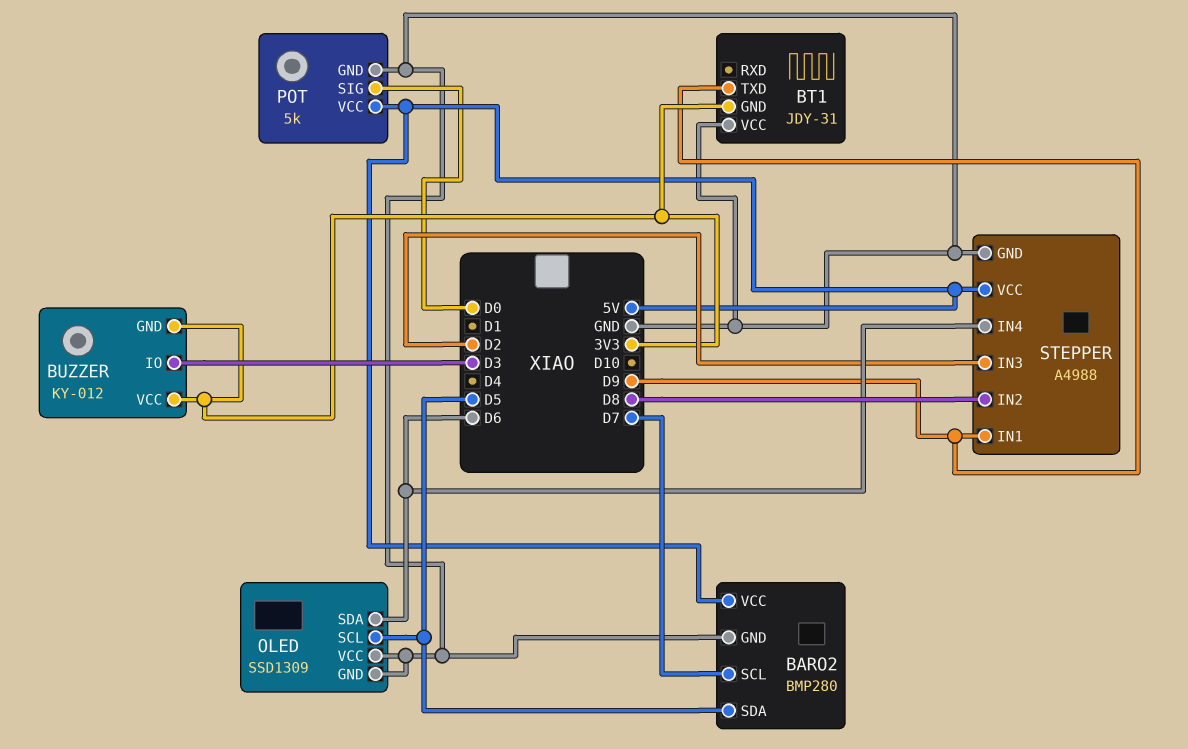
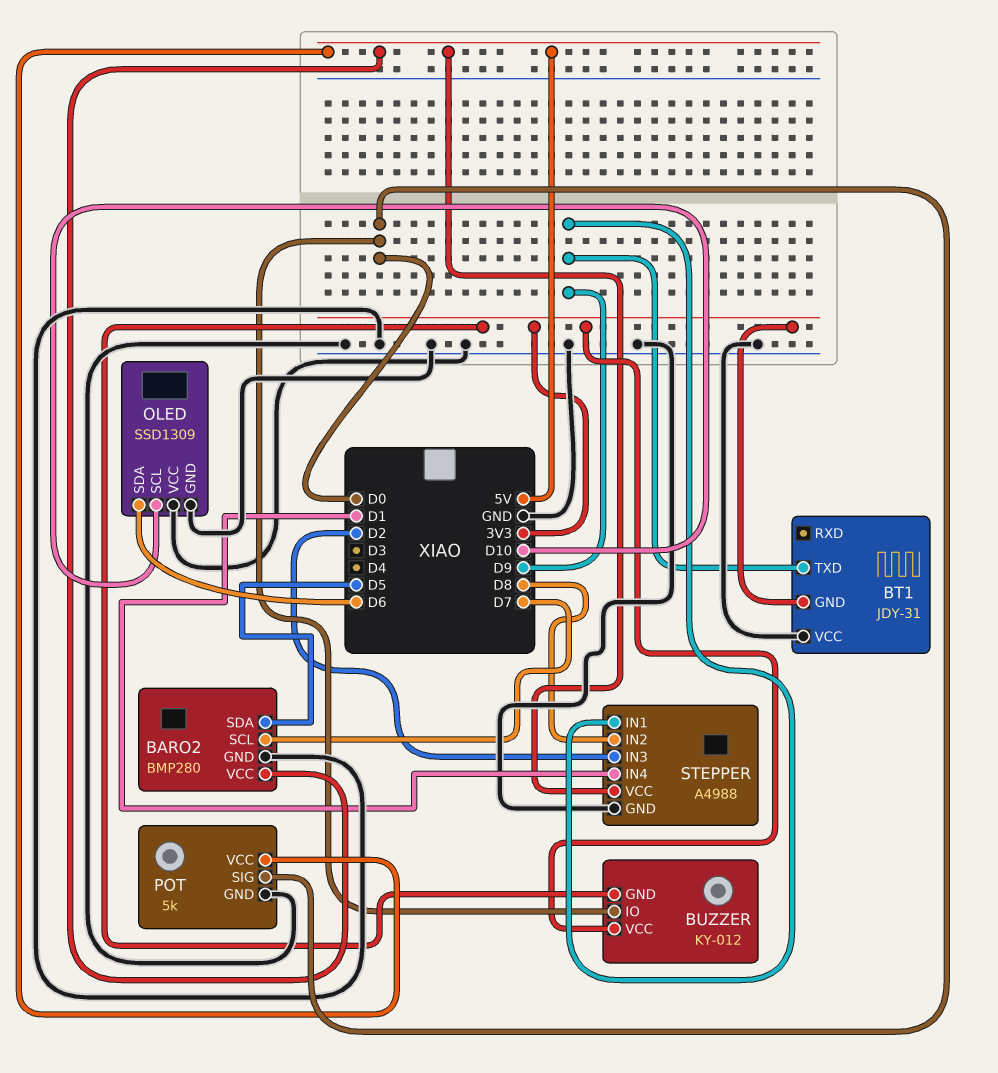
BUZZER pin IO: D3 -> D0
OLED pin SCL: D5 -> D10
STEPPER pin IN4: D6 -> D1

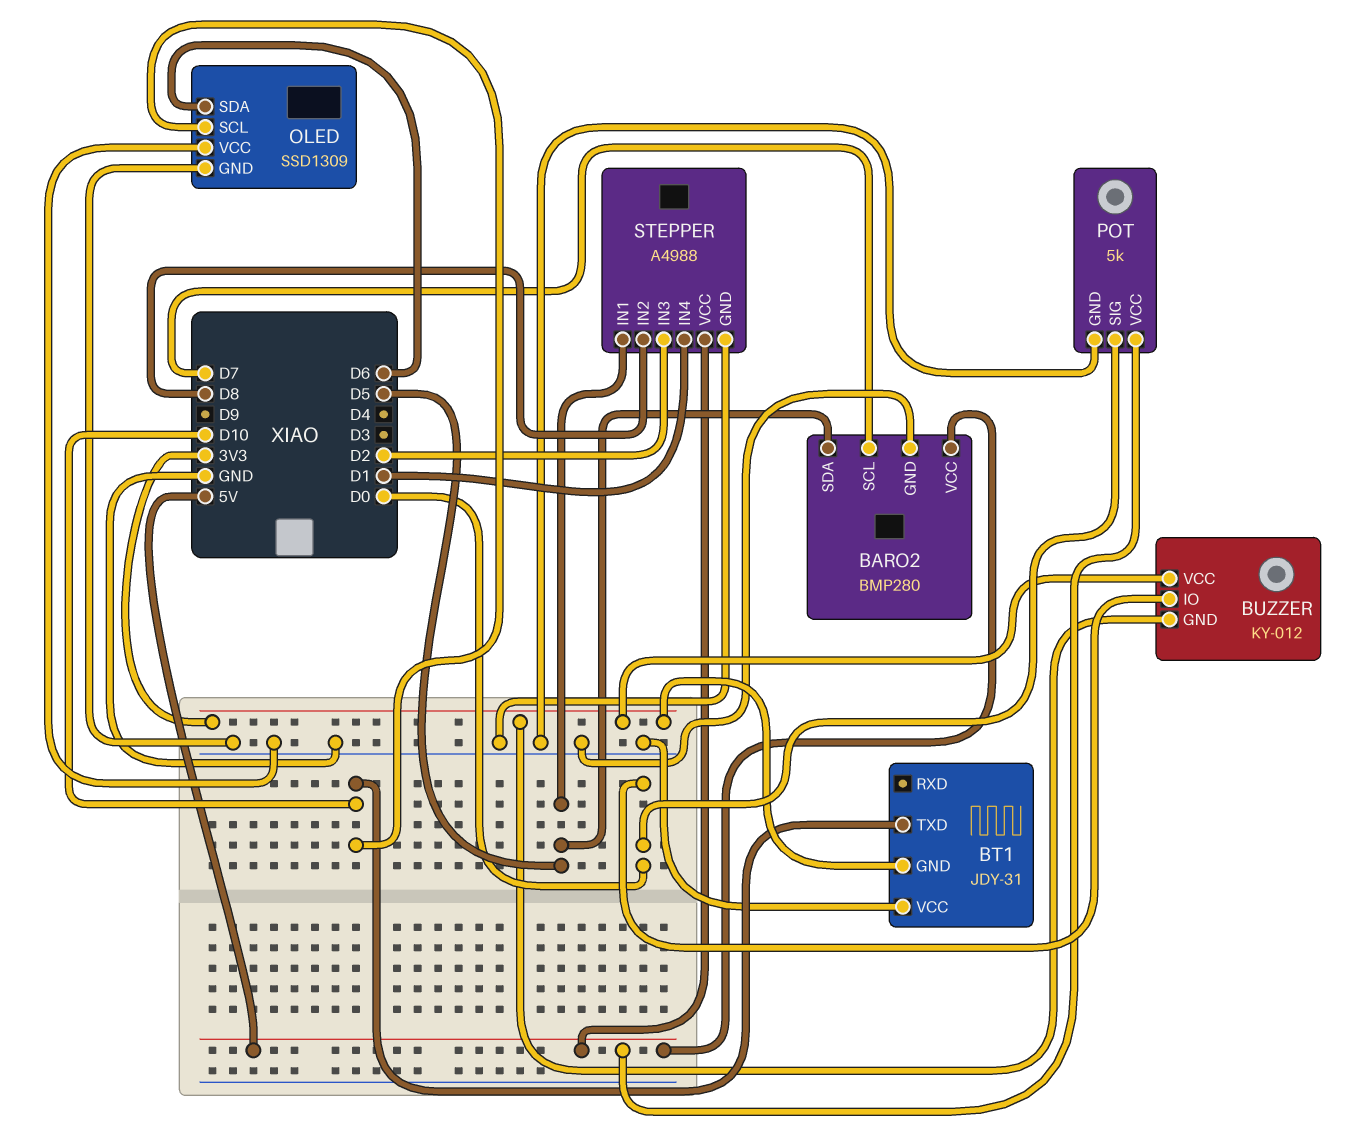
BT1 pin TXD: D9 -> D10
STEPPER pin IN1: D9 -> D5

